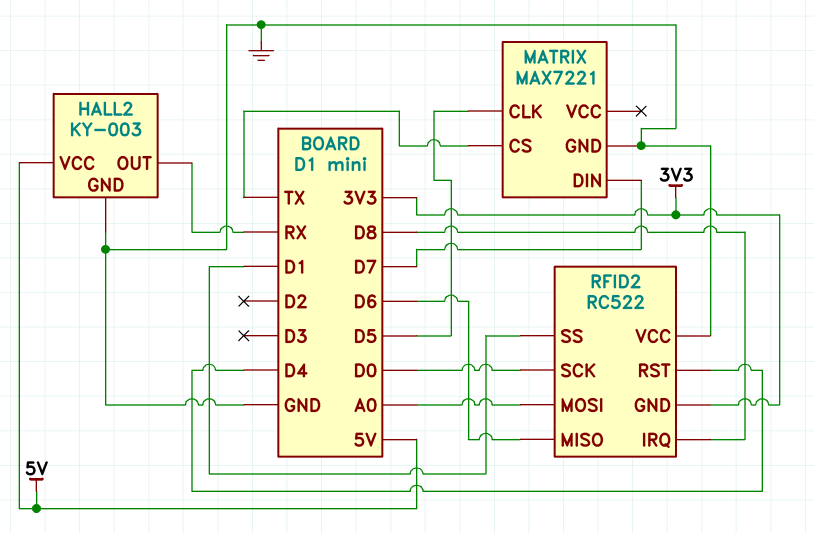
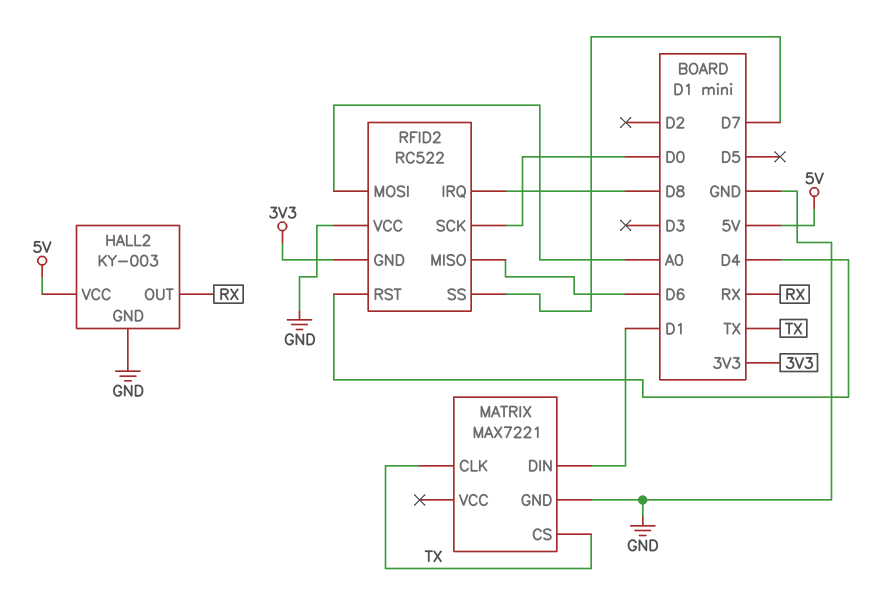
MATRIX pin CLK: D5 -> TX
MATRIX pin DIN: D7 -> D1
RFID2 pin SS: D1 -> D7

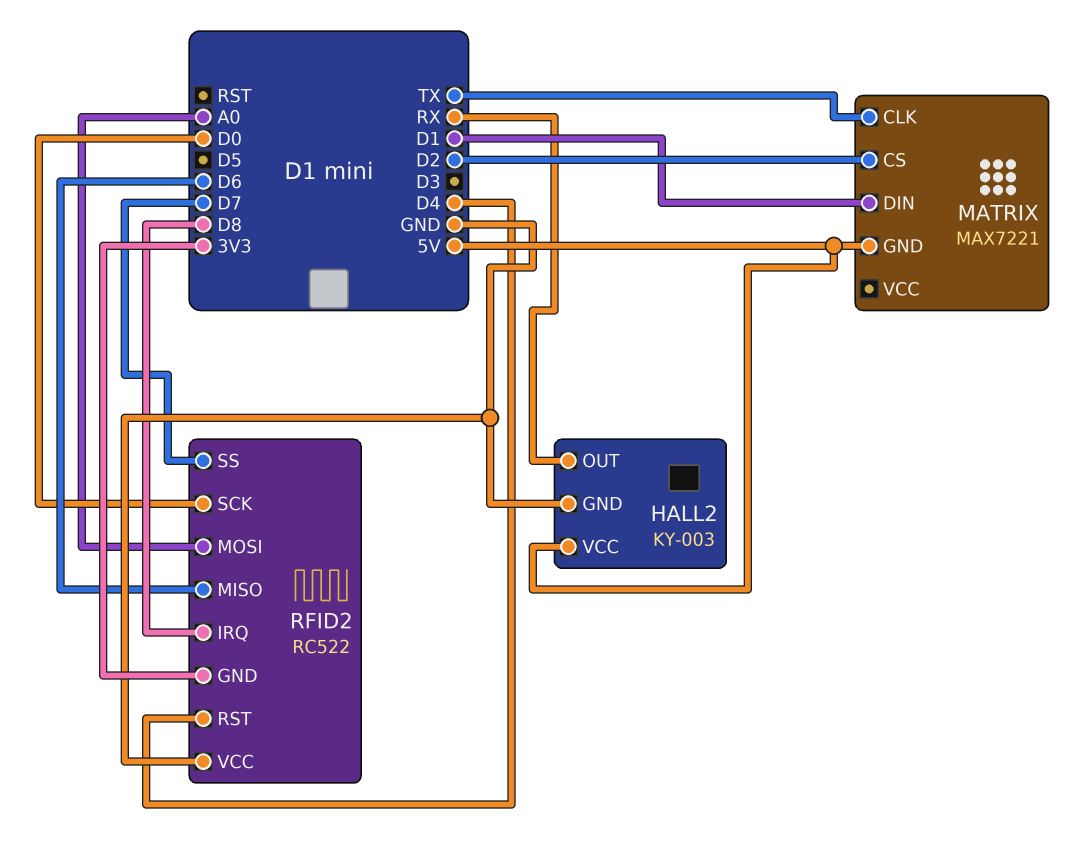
MATRIX pin CS: TX -> D2
MATRIX pin GND: GND -> 5V

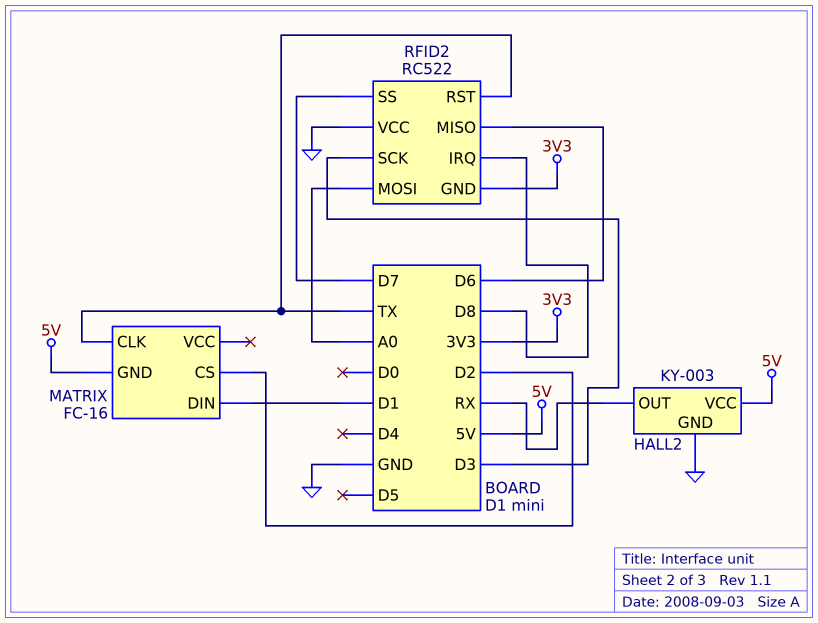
MATRIX: MAX7221 -> FC-16
RFID2 pin RST: D4 -> TX
RFID2 pin SCK: D0 -> D3

